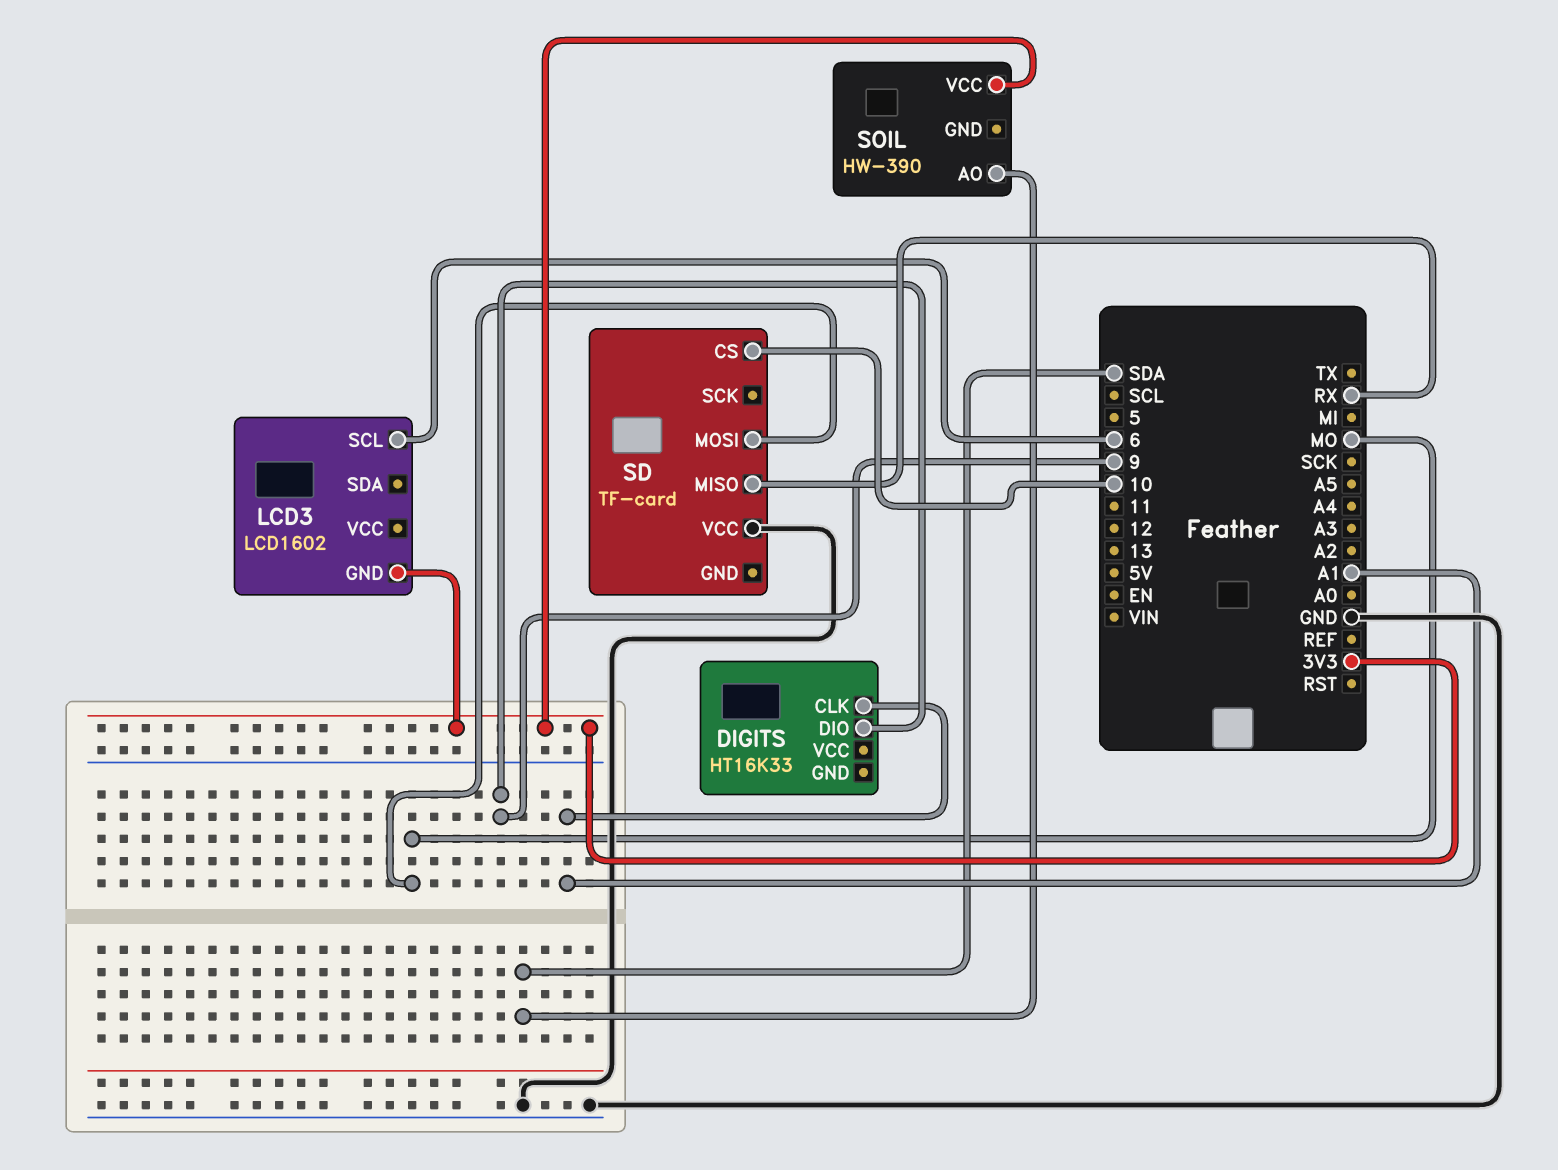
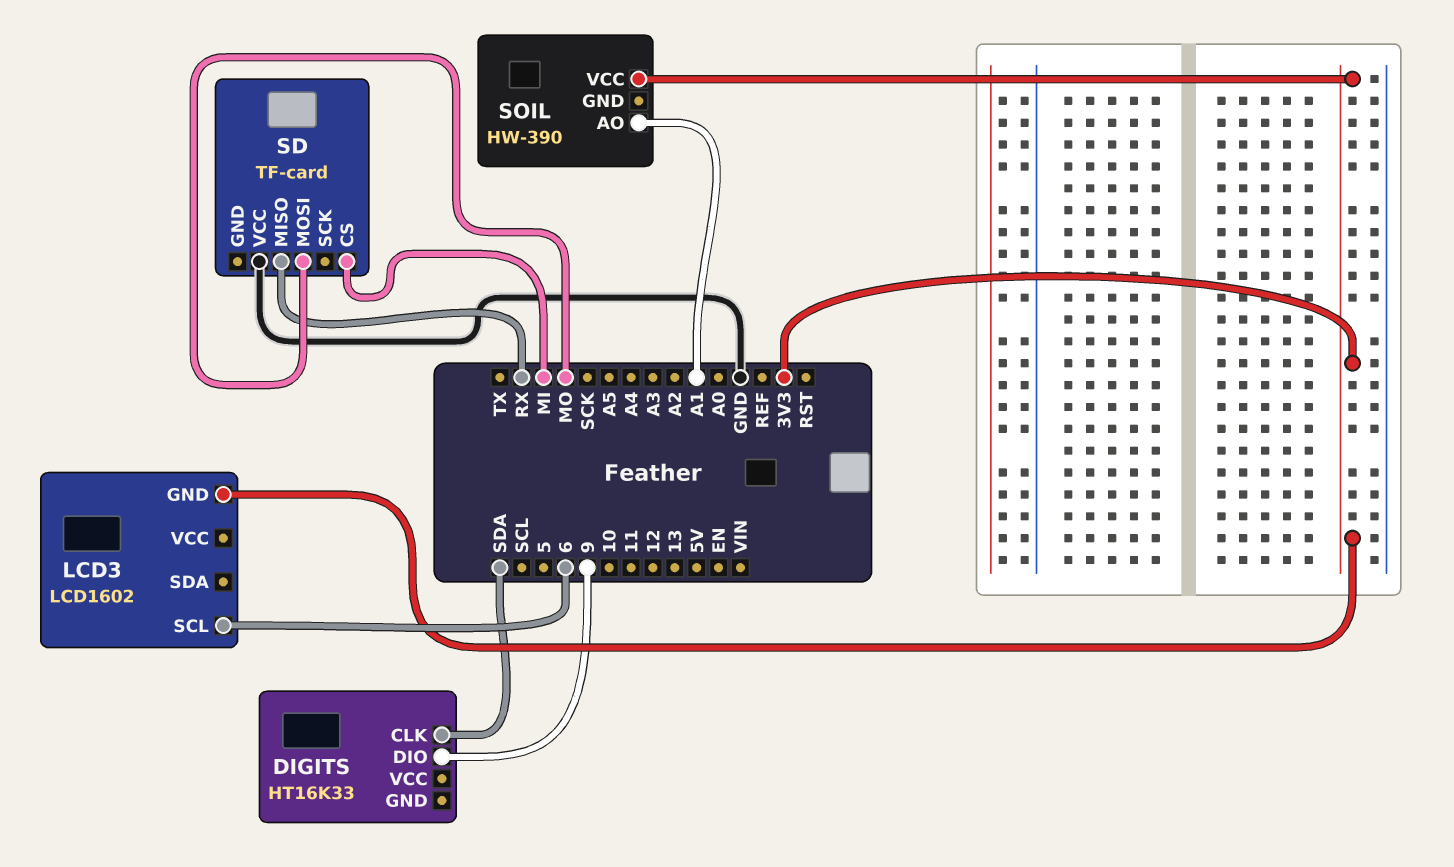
DIGITS pin CLK: A1 -> SDA
SD pin CS: 10 -> MI
SOIL pin AO: SDA -> A1

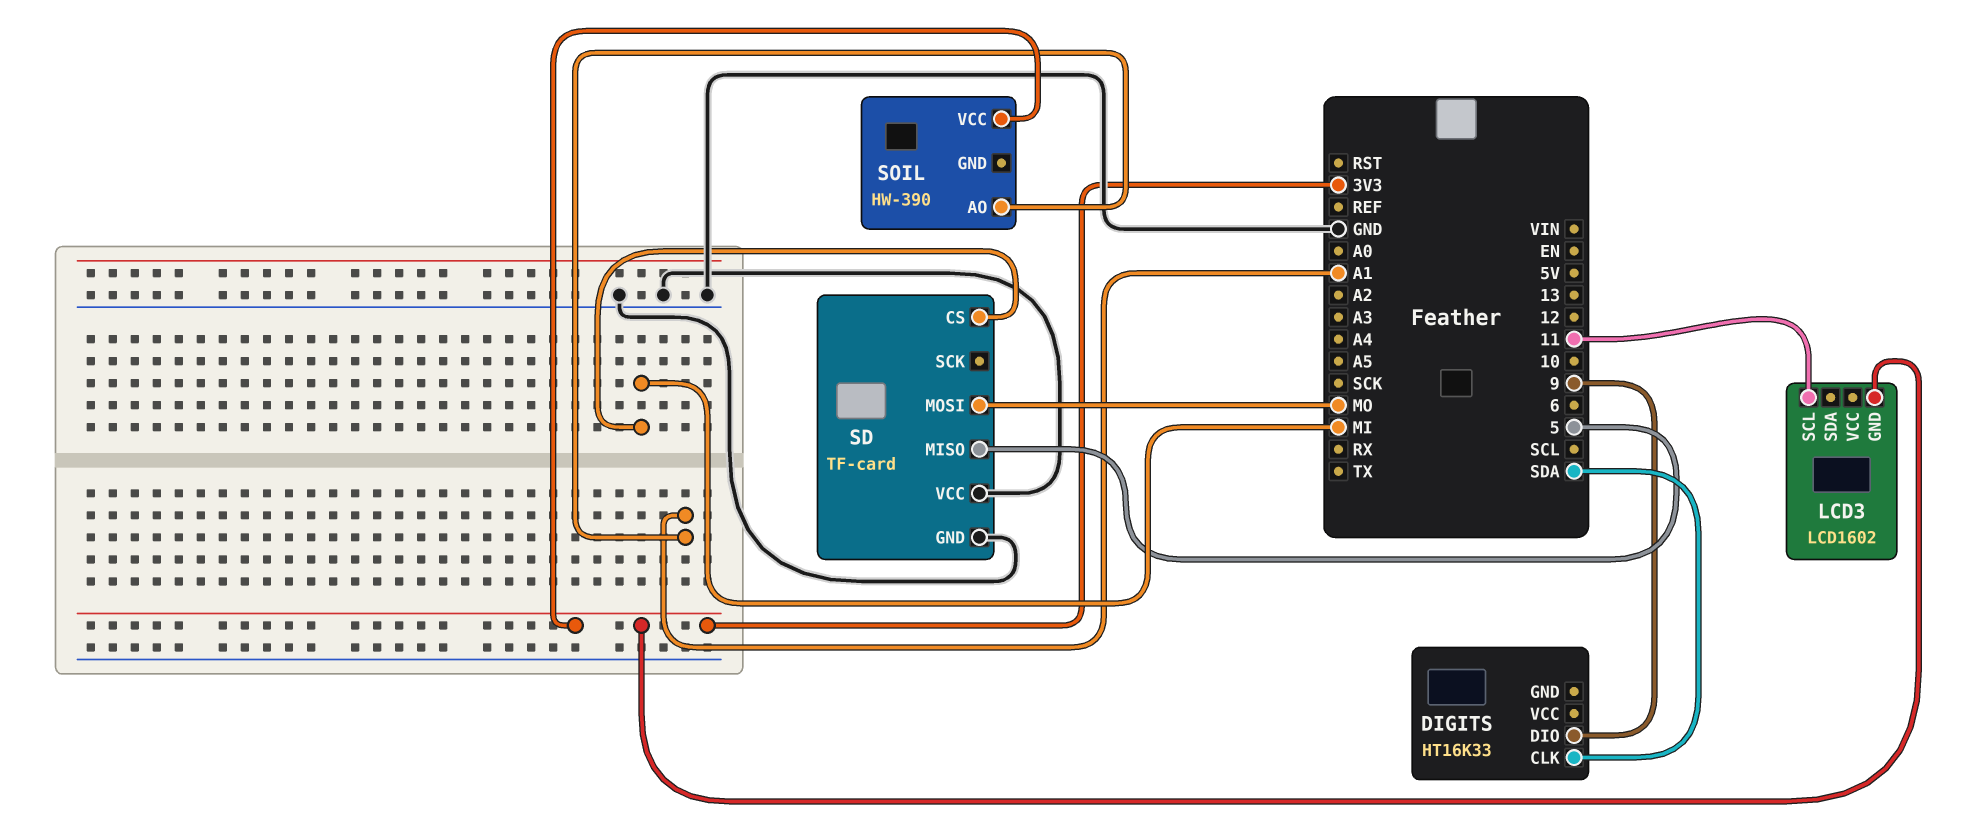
LCD3 pin SCL: 6 -> 11
SD pin GND: none -> GND
SD pin MISO: RX -> 5

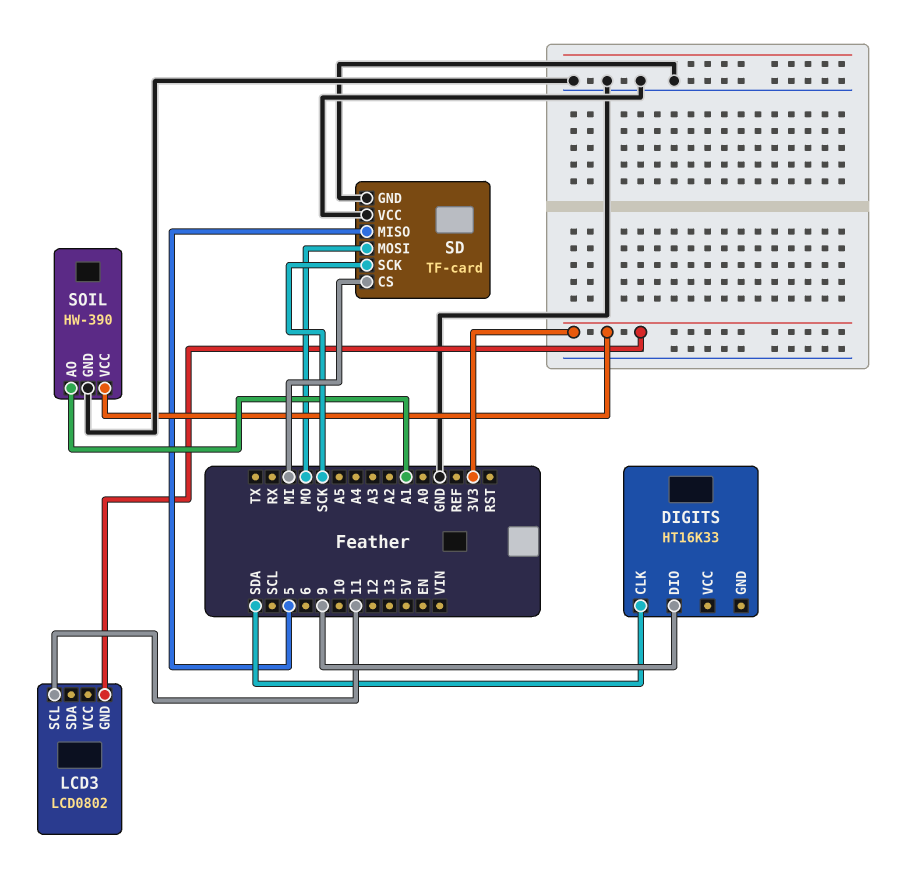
LCD3: LCD1602 -> LCD0802
SD pin SCK: none -> SCK
SOIL pin GND: none -> GND

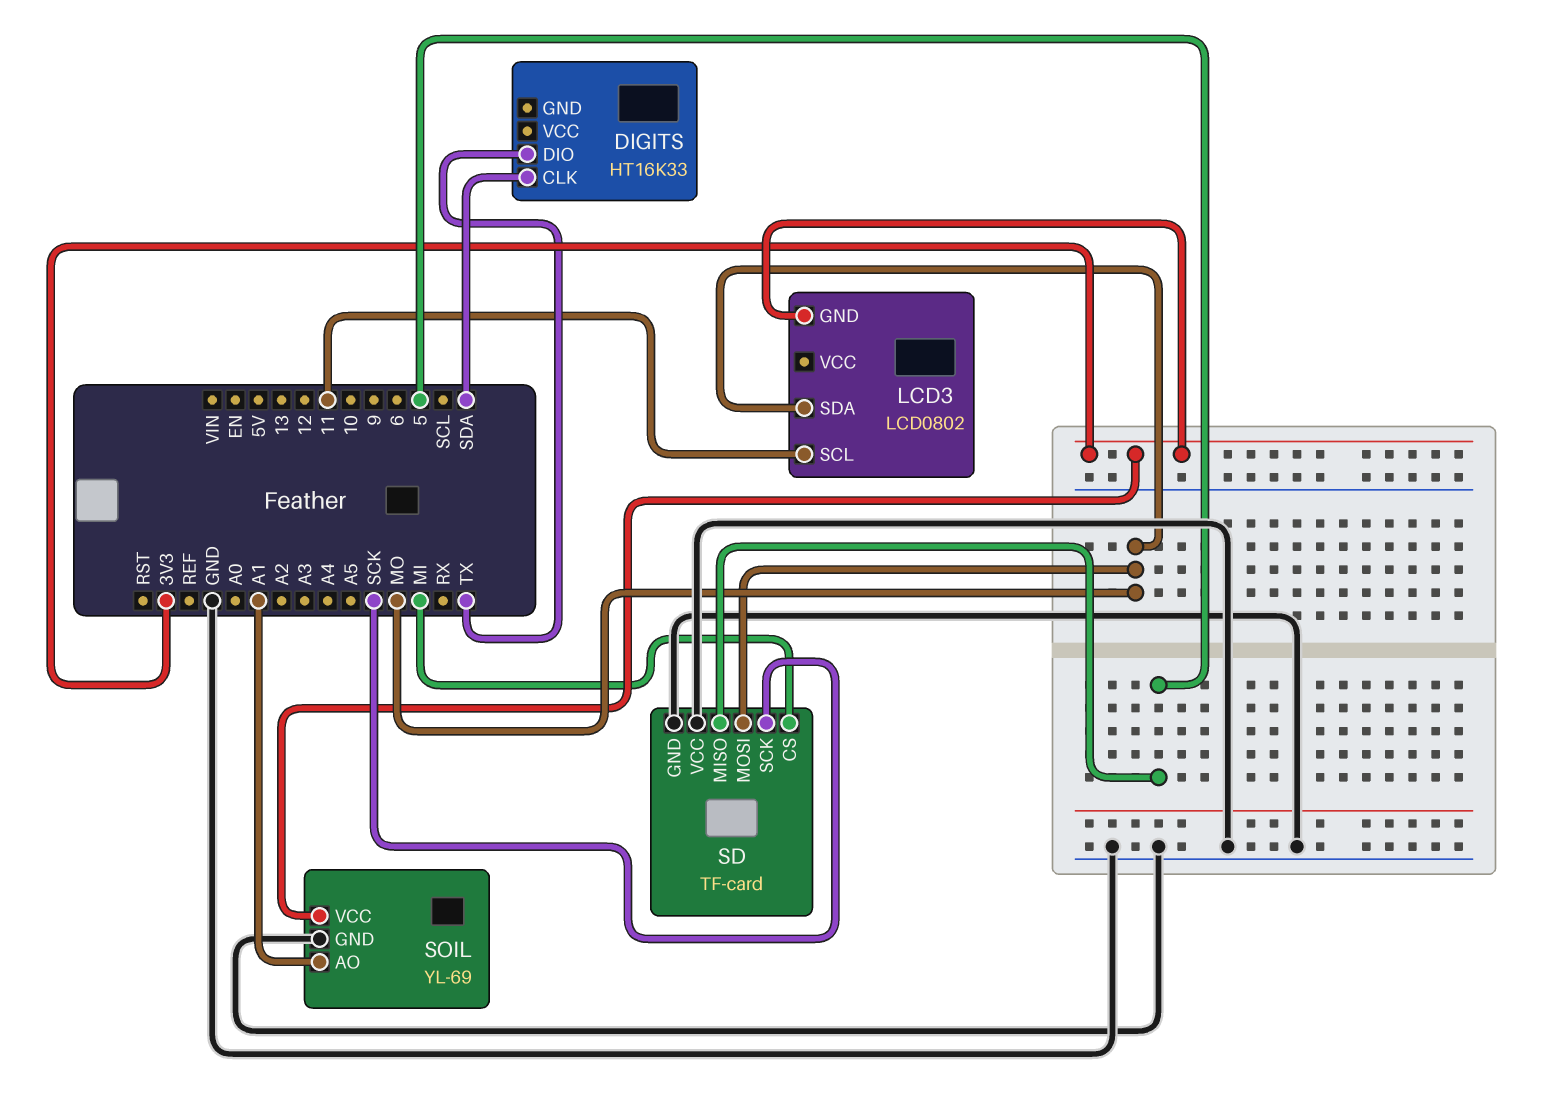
DIGITS pin DIO: 9 -> TX
LCD3 pin SDA: none -> MO
SOIL: HW-390 -> YL-69

